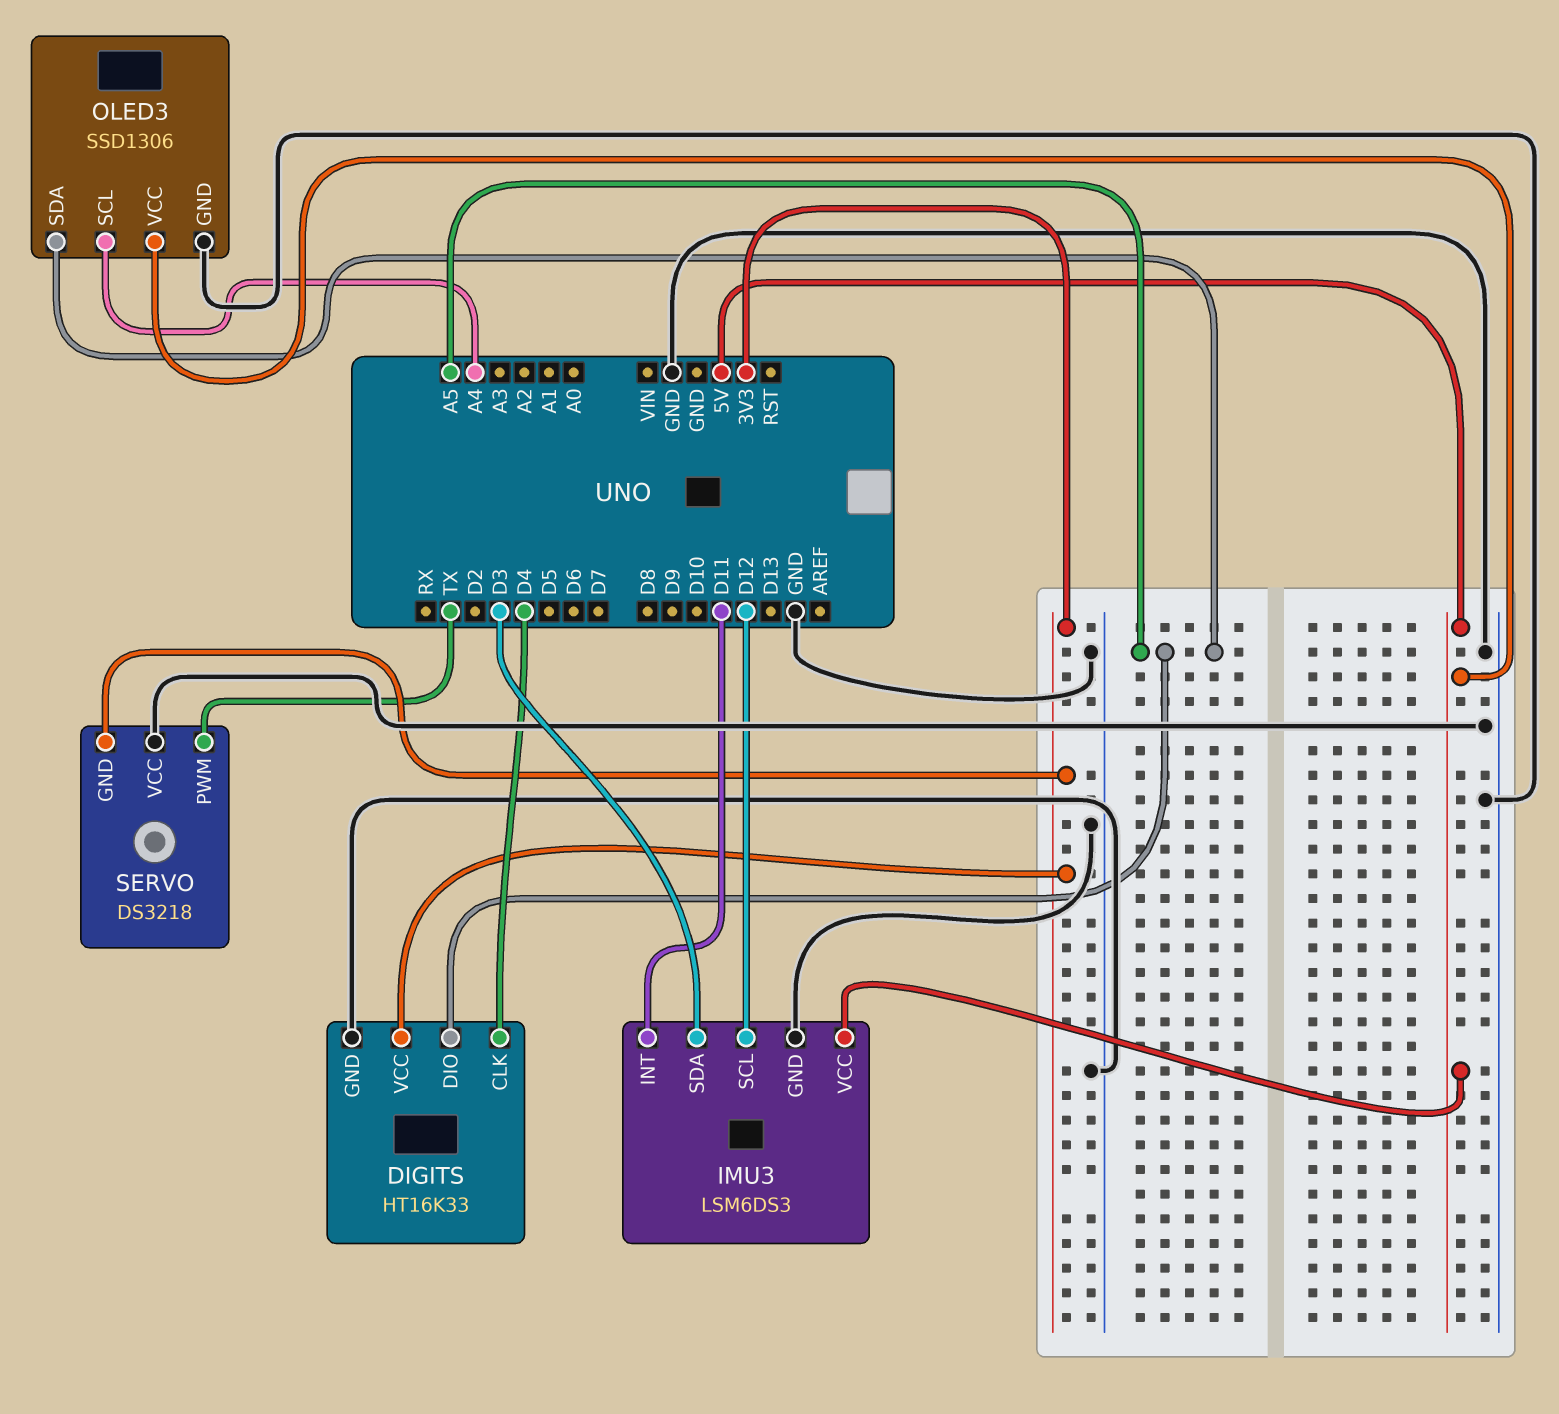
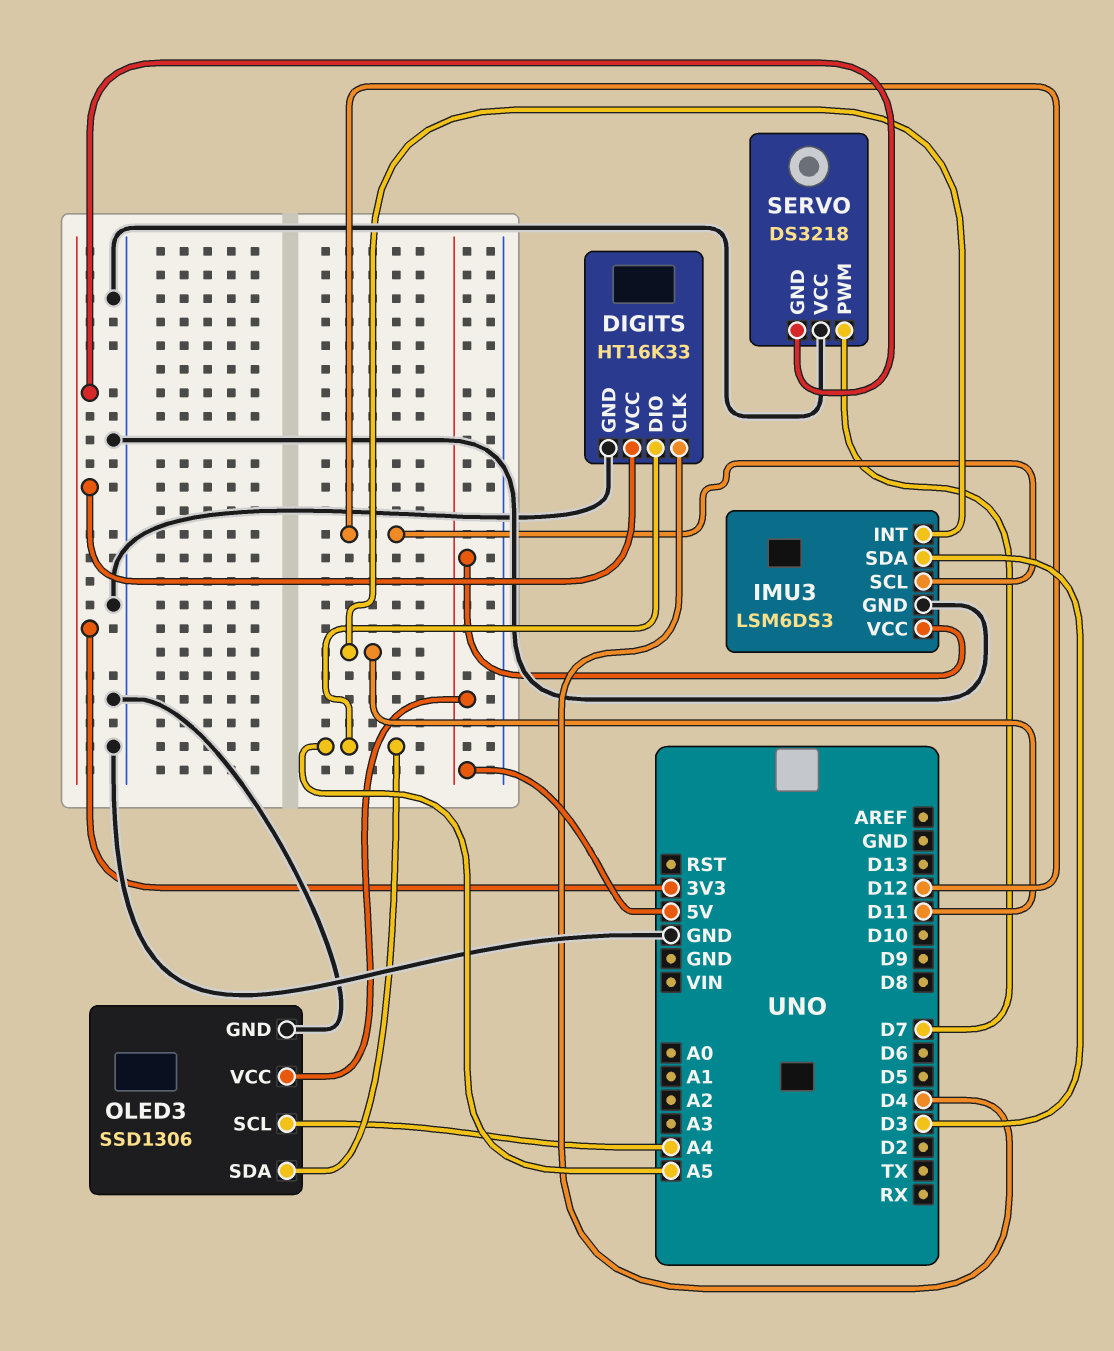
SERVO pin PWM: TX -> D7

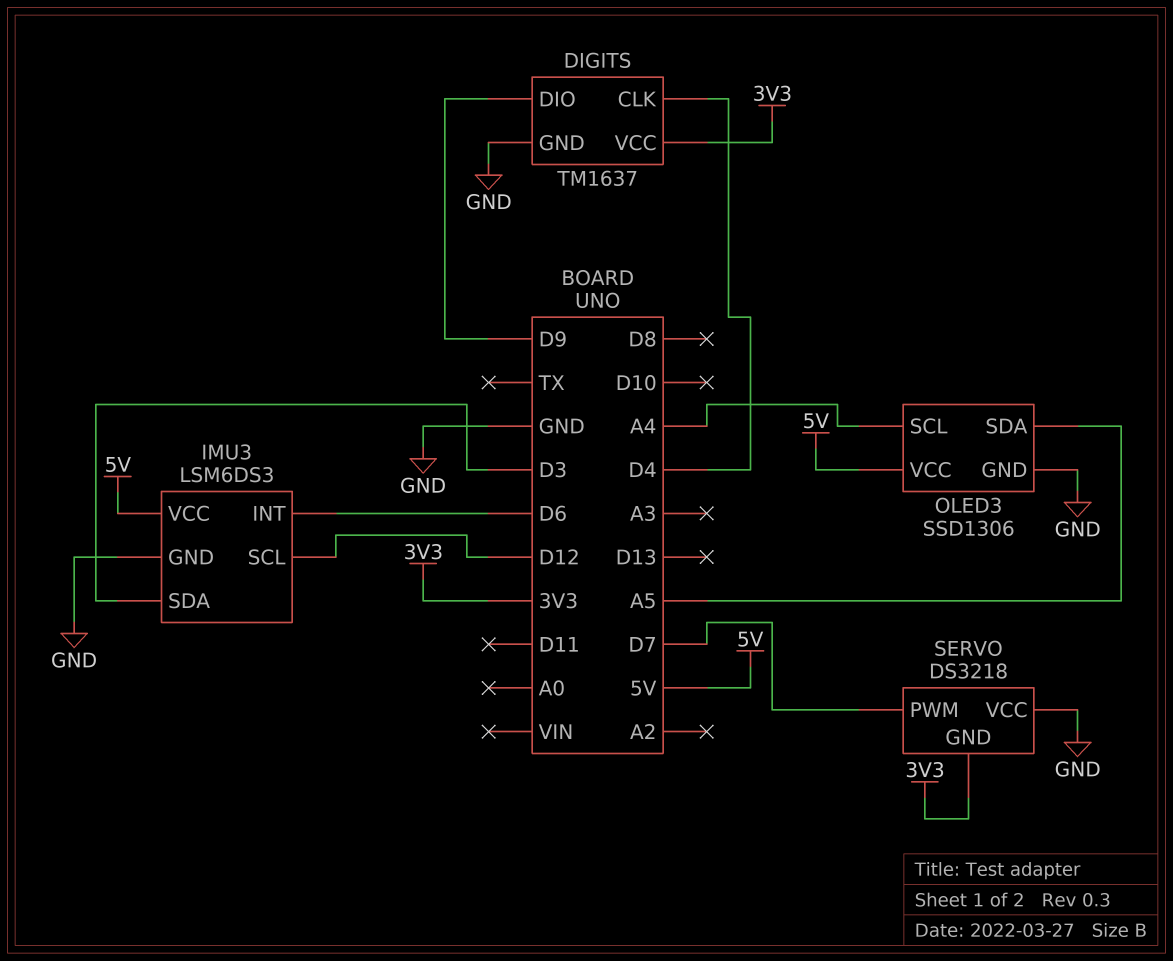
DIGITS: HT16K33 -> TM1637
DIGITS pin DIO: A5 -> D9
IMU3 pin INT: D11 -> D6

